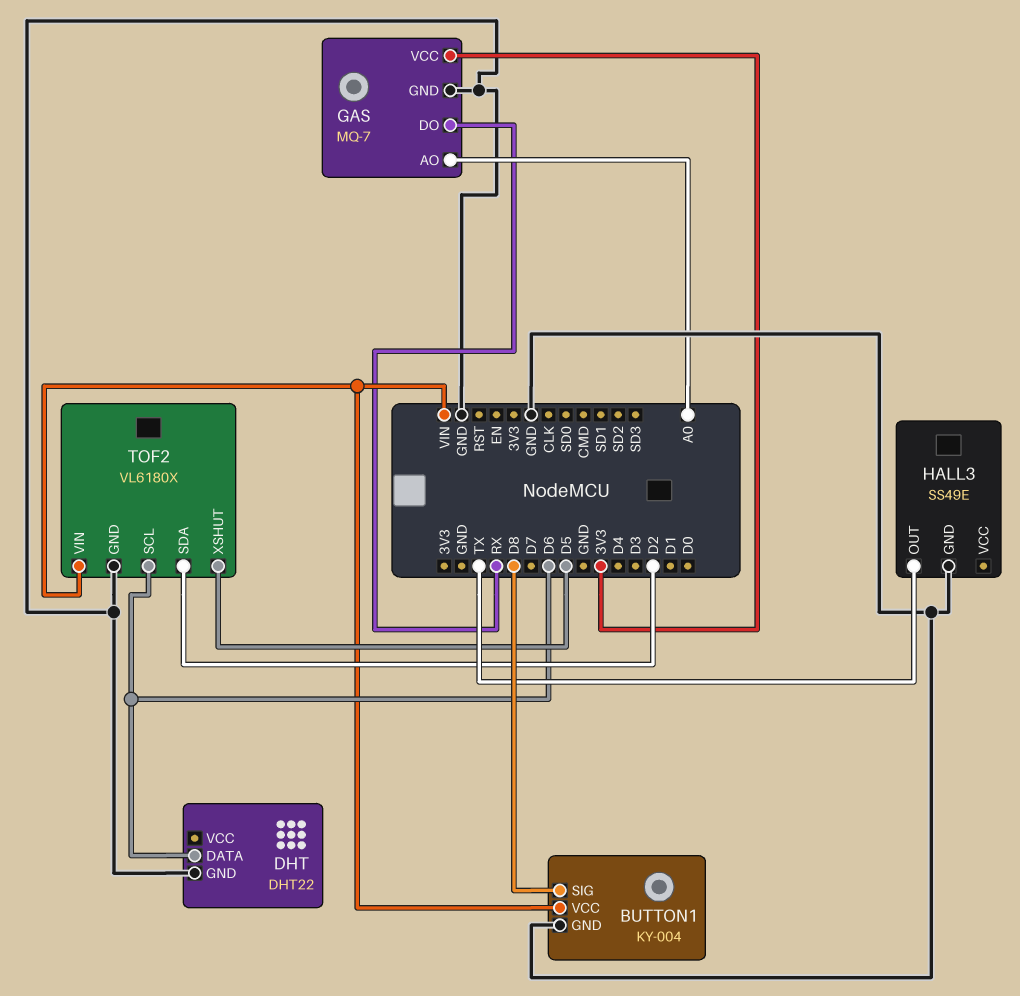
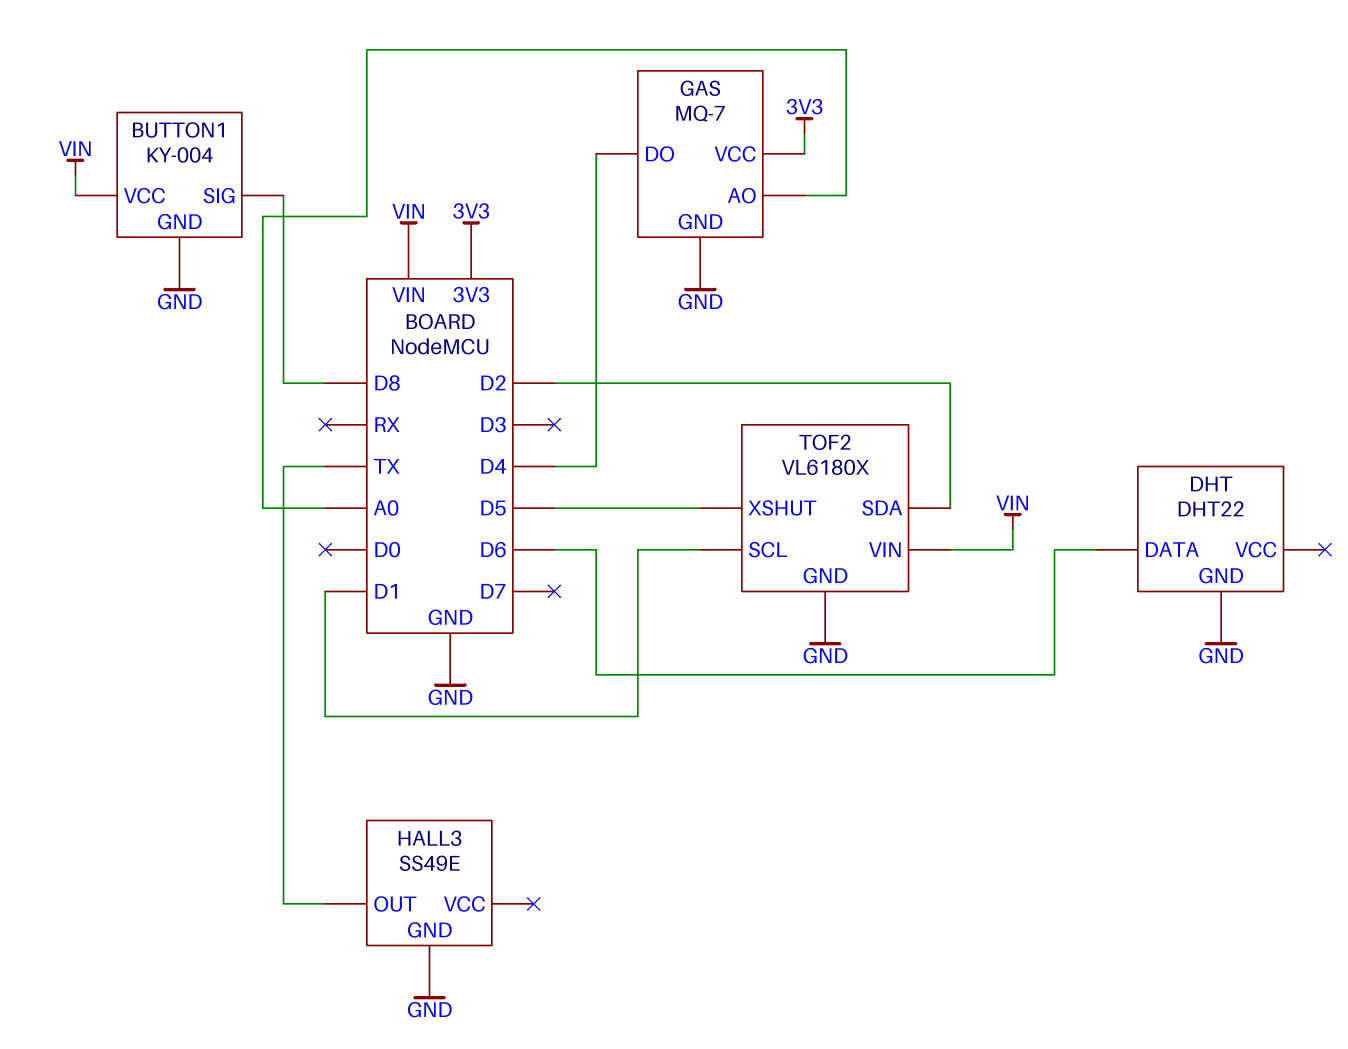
GAS pin DO: RX -> D4
TOF2 pin SCL: D6 -> D1

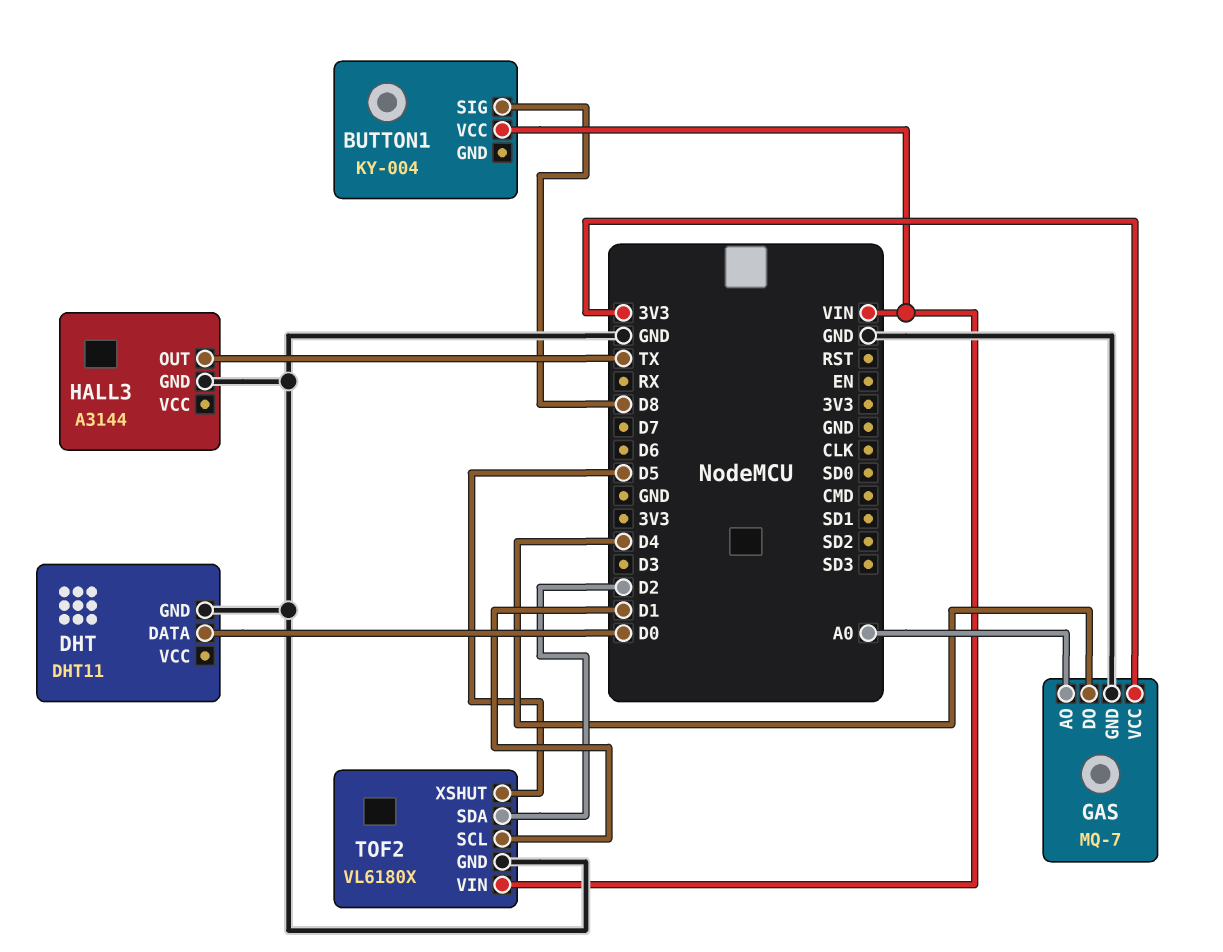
BUTTON1 pin GND: GND -> none
DHT: DHT22 -> DHT11
DHT pin DATA: D6 -> D0
HALL3: SS49E -> A3144

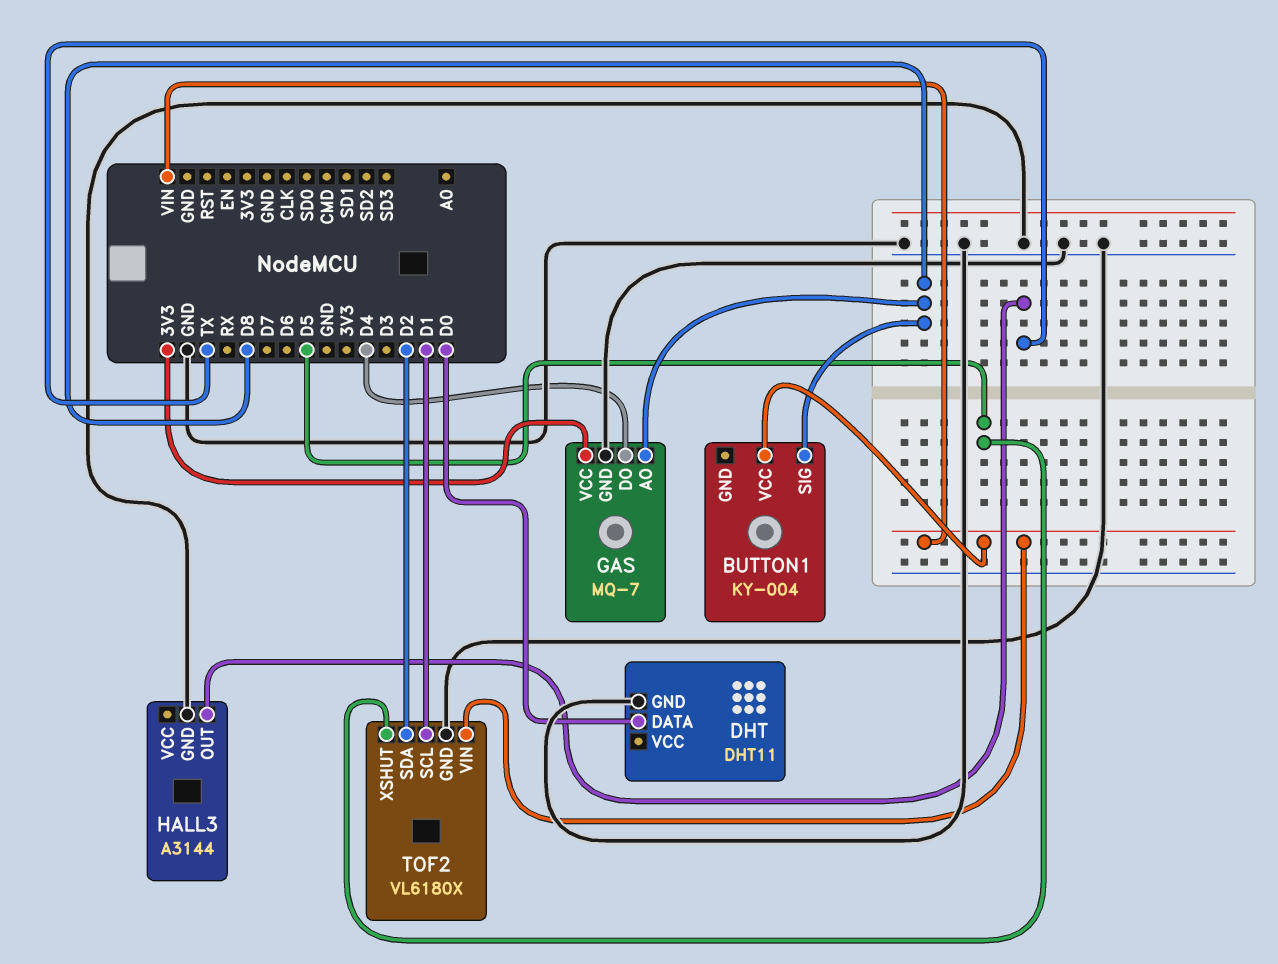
GAS pin AO: A0 -> D8

